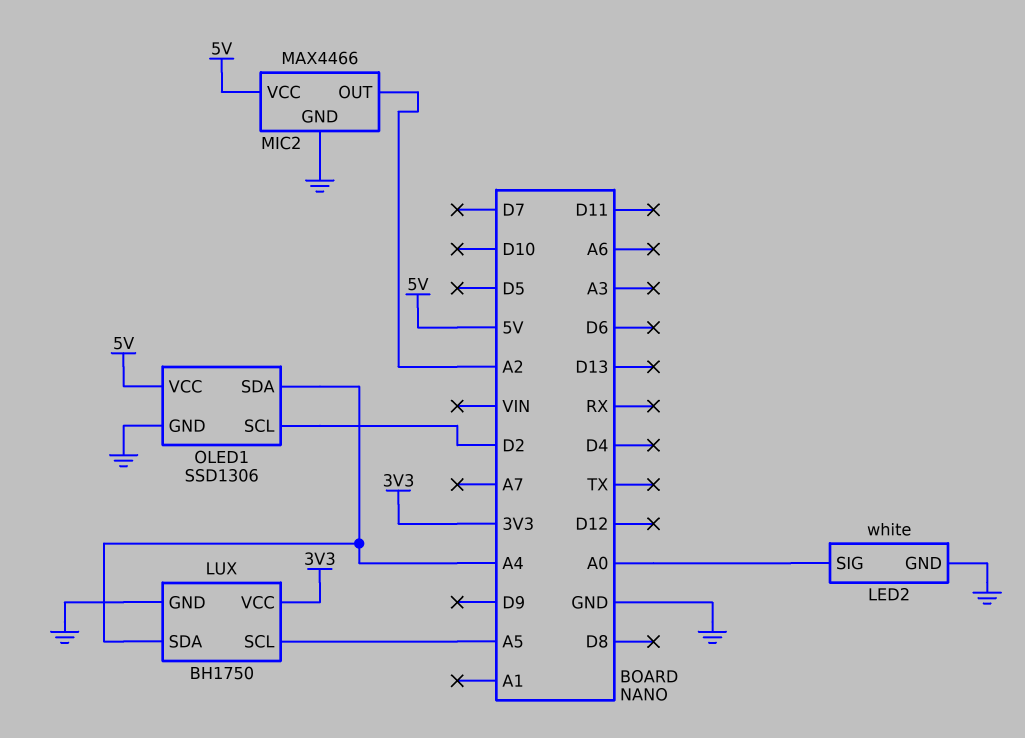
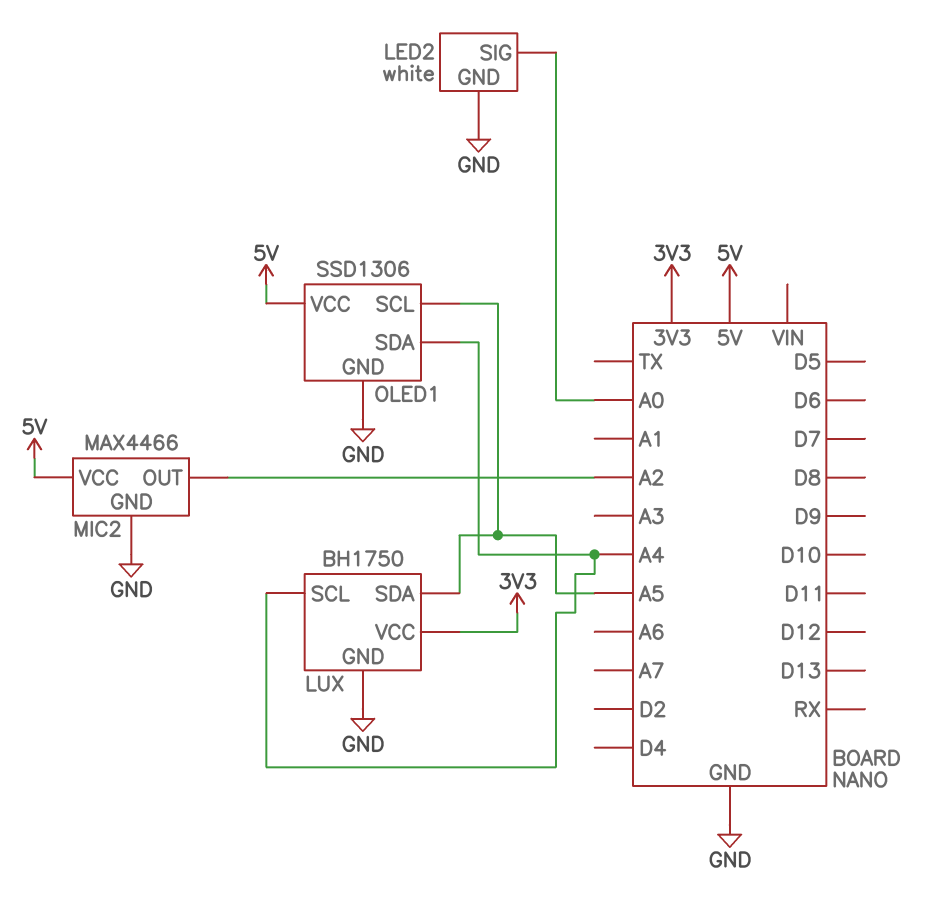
LUX pin SCL: A5 -> A4
LUX pin SDA: A4 -> A5
OLED1 pin SCL: D2 -> A5

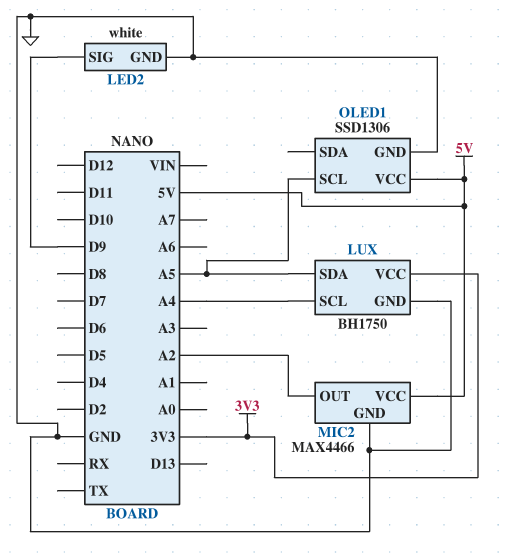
LED2 pin SIG: A0 -> D9
OLED1 pin SDA: A4 -> none

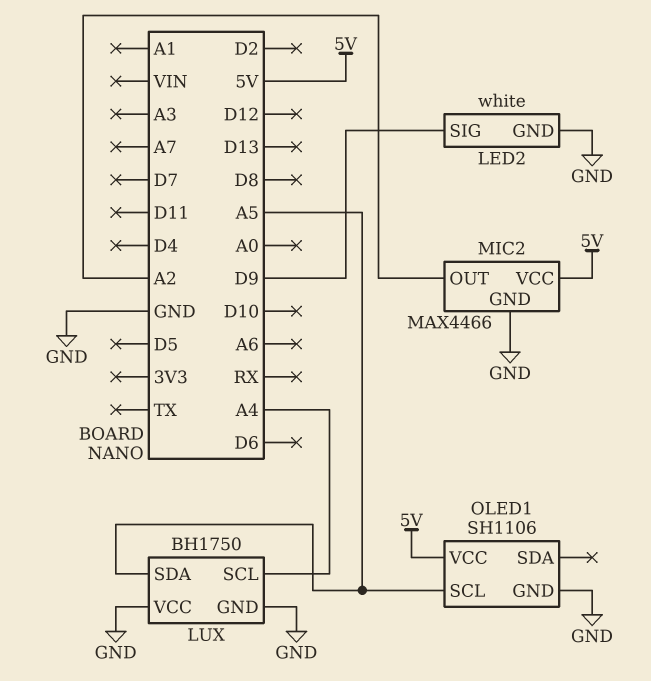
LUX pin VCC: 3V3 -> GND
OLED1: SSD1306 -> SH1106

